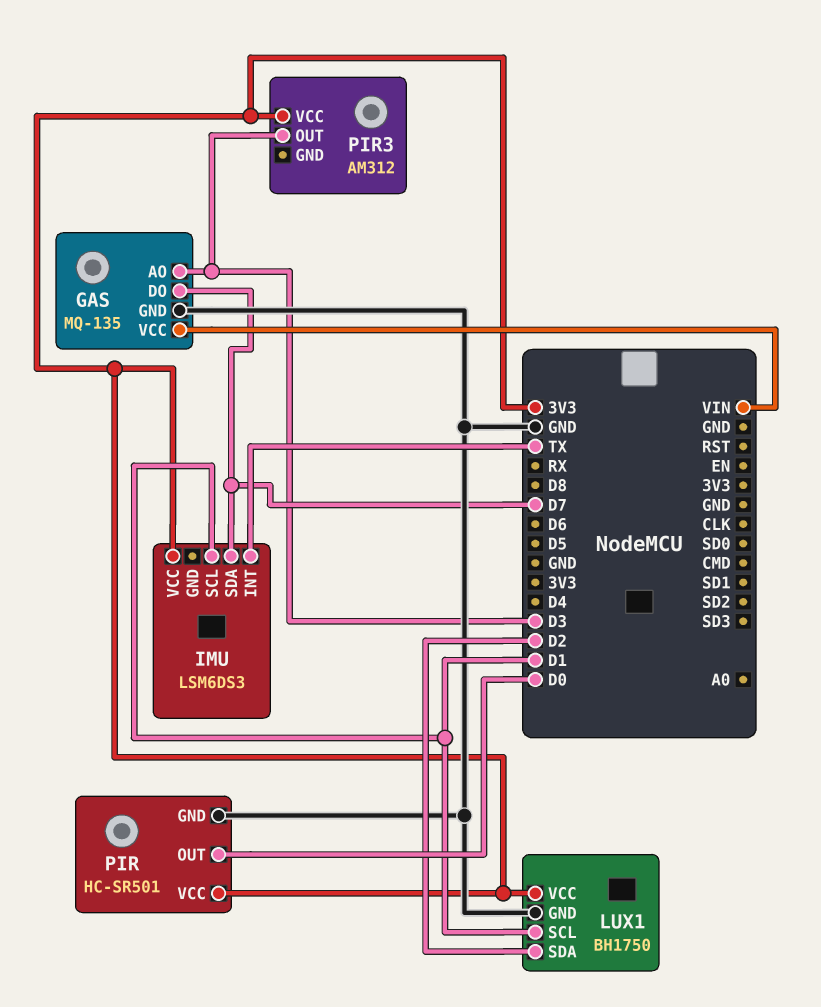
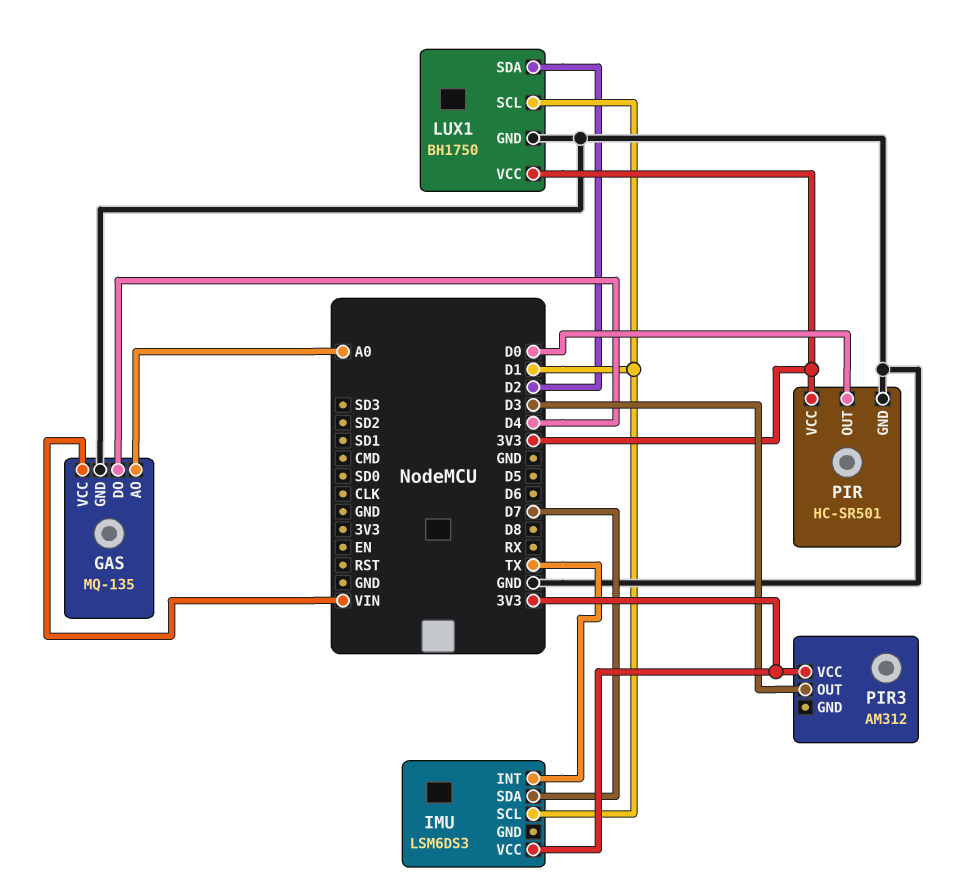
GAS pin AO: D3 -> A0
GAS pin DO: D7 -> D4

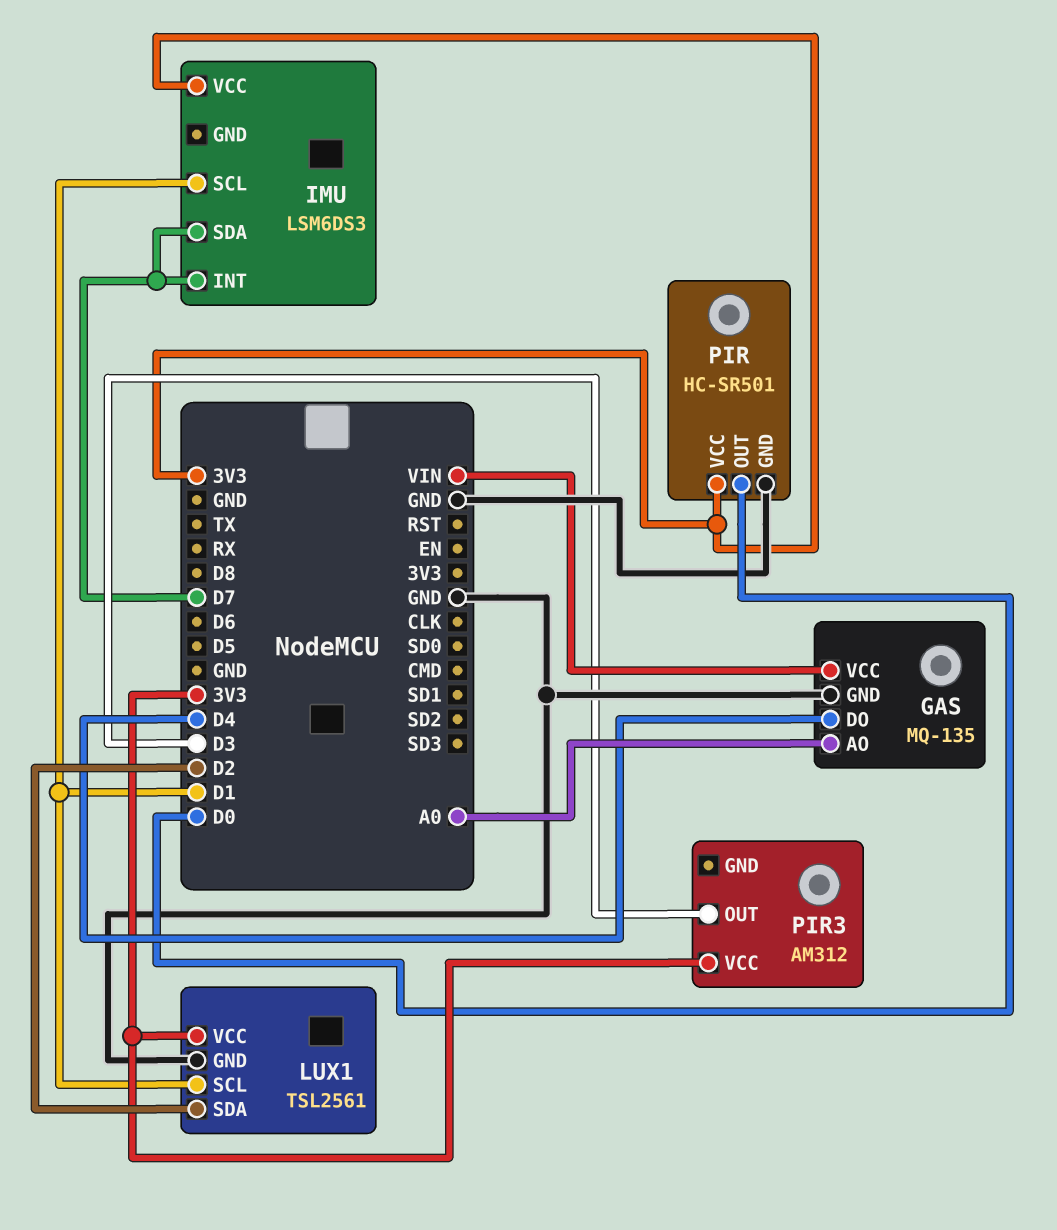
IMU pin INT: TX -> D7
LUX1: BH1750 -> TSL2561

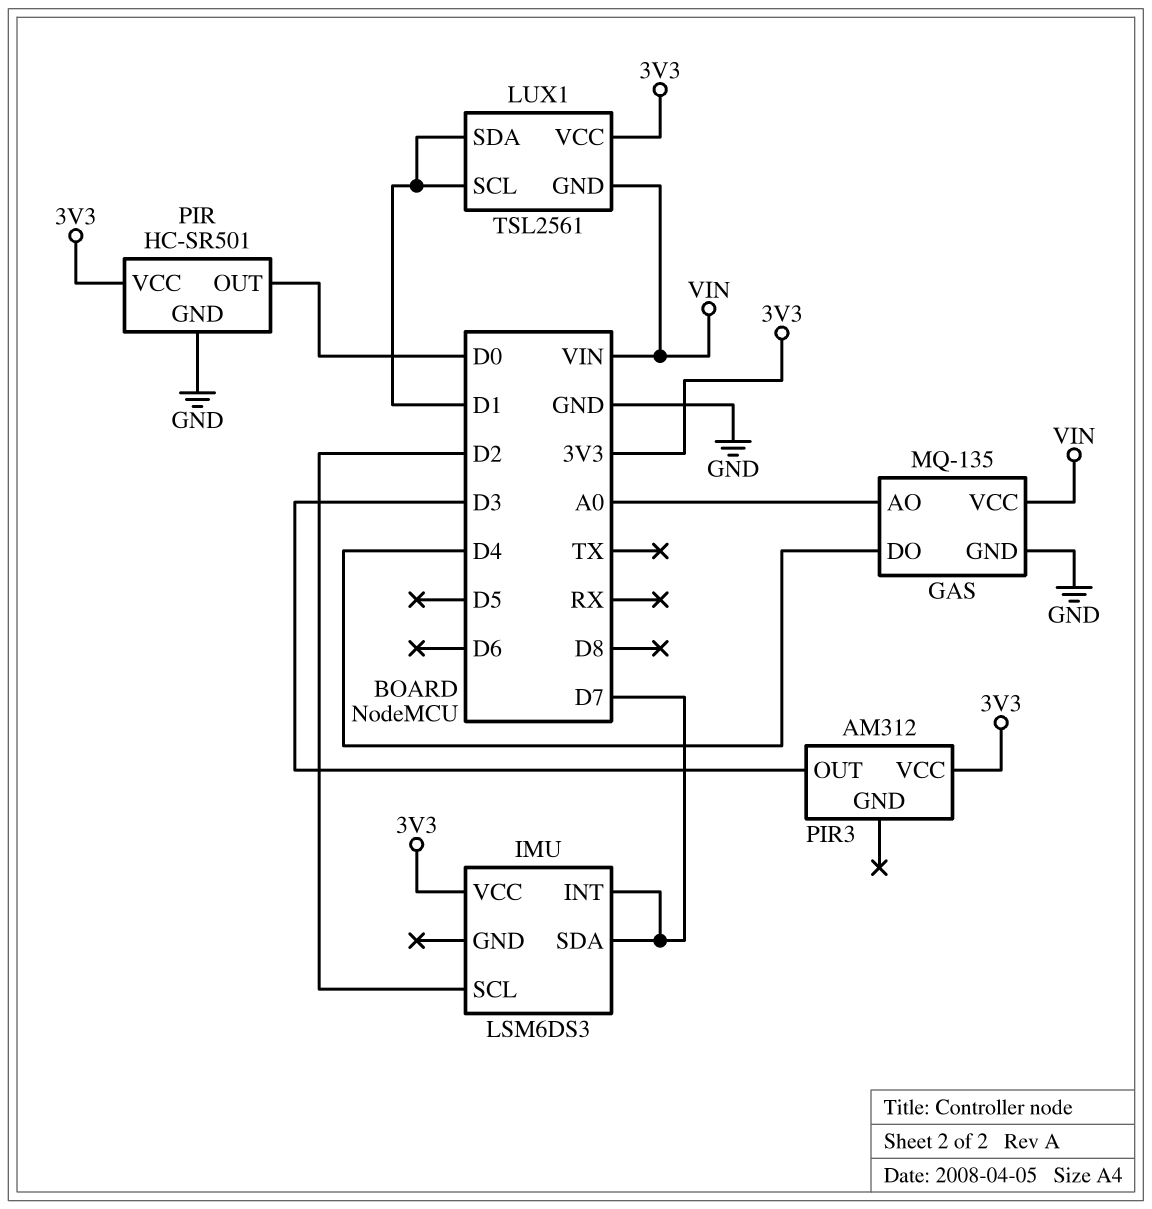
IMU pin SCL: D1 -> D2
LUX1 pin GND: GND -> VIN
LUX1 pin SDA: D2 -> D1

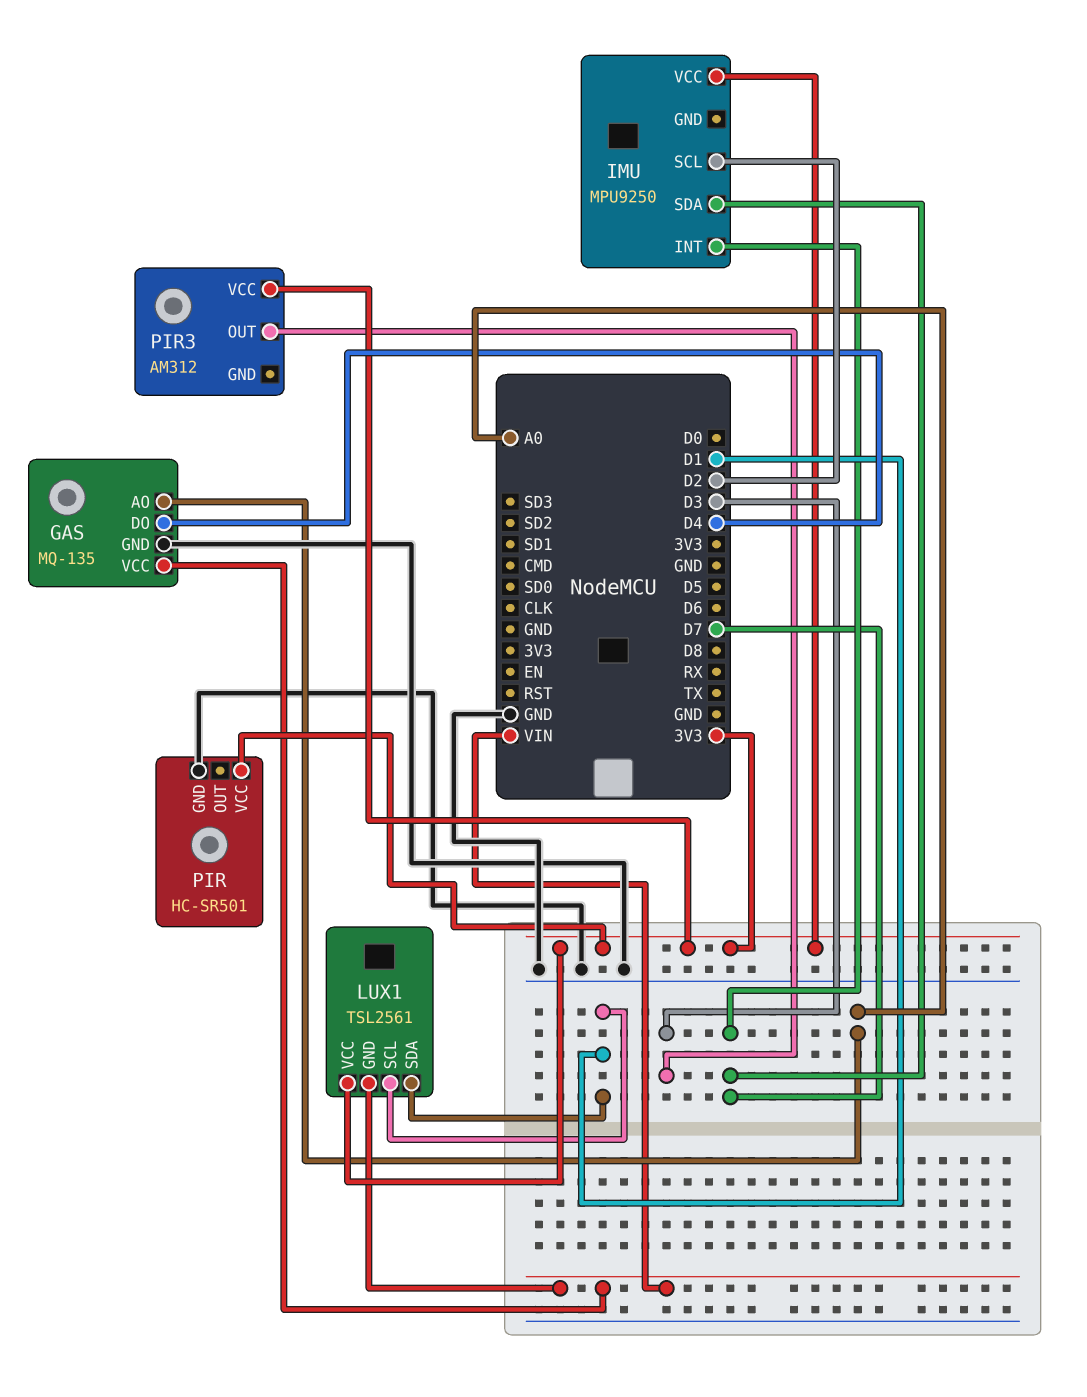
IMU: LSM6DS3 -> MPU9250
PIR pin OUT: D0 -> none

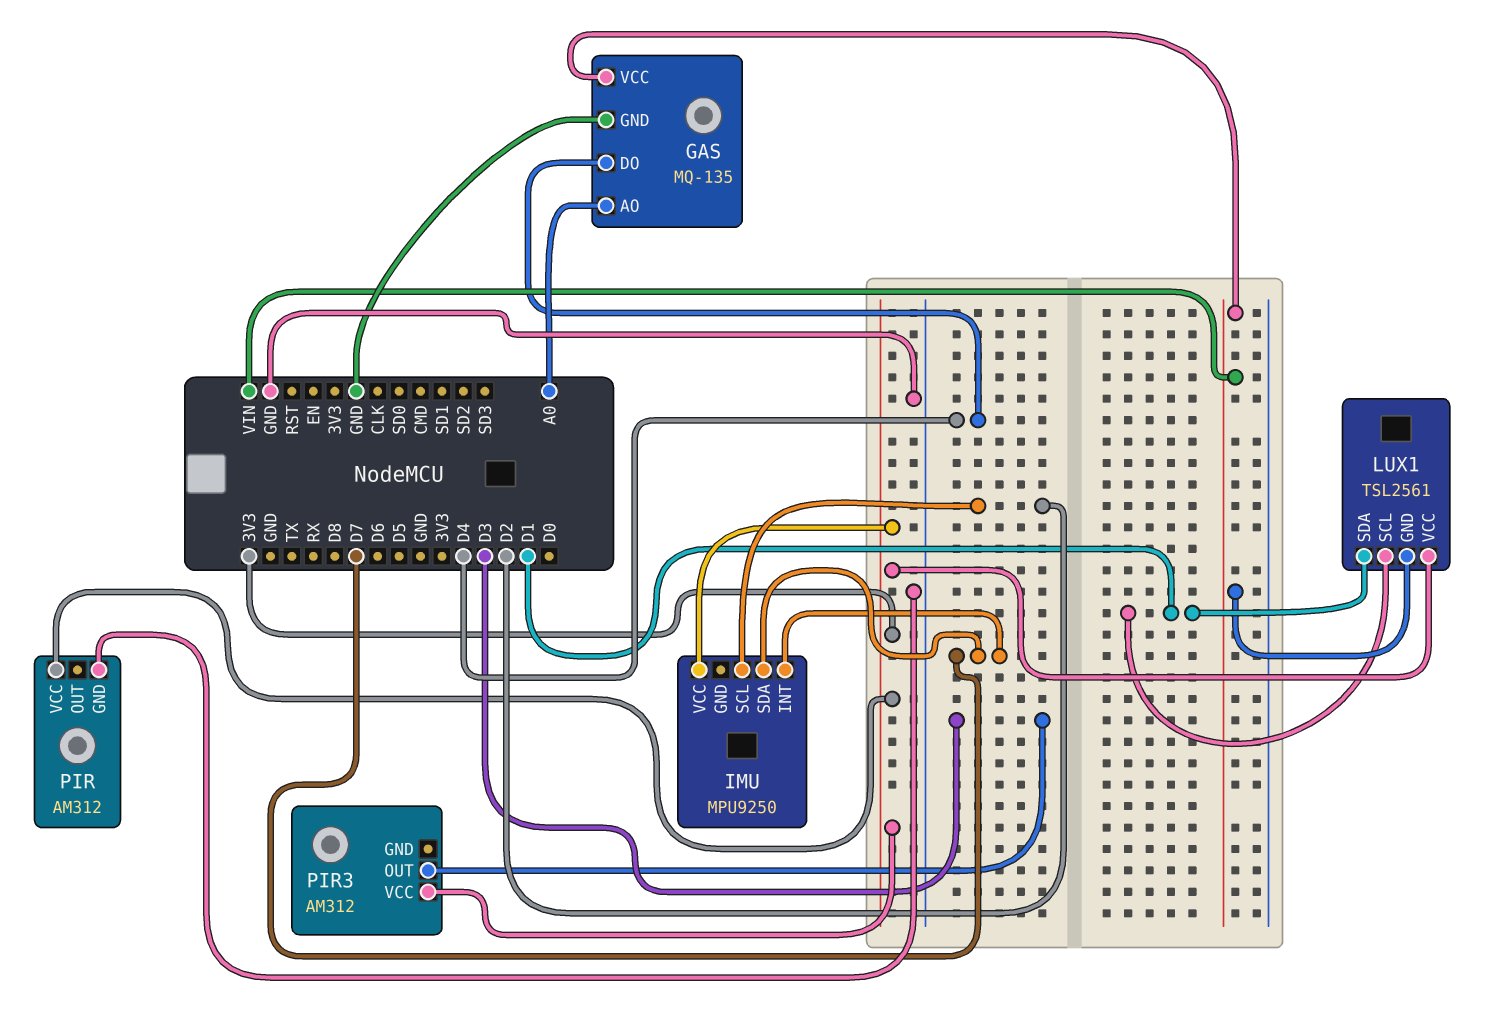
PIR: HC-SR501 -> AM312

